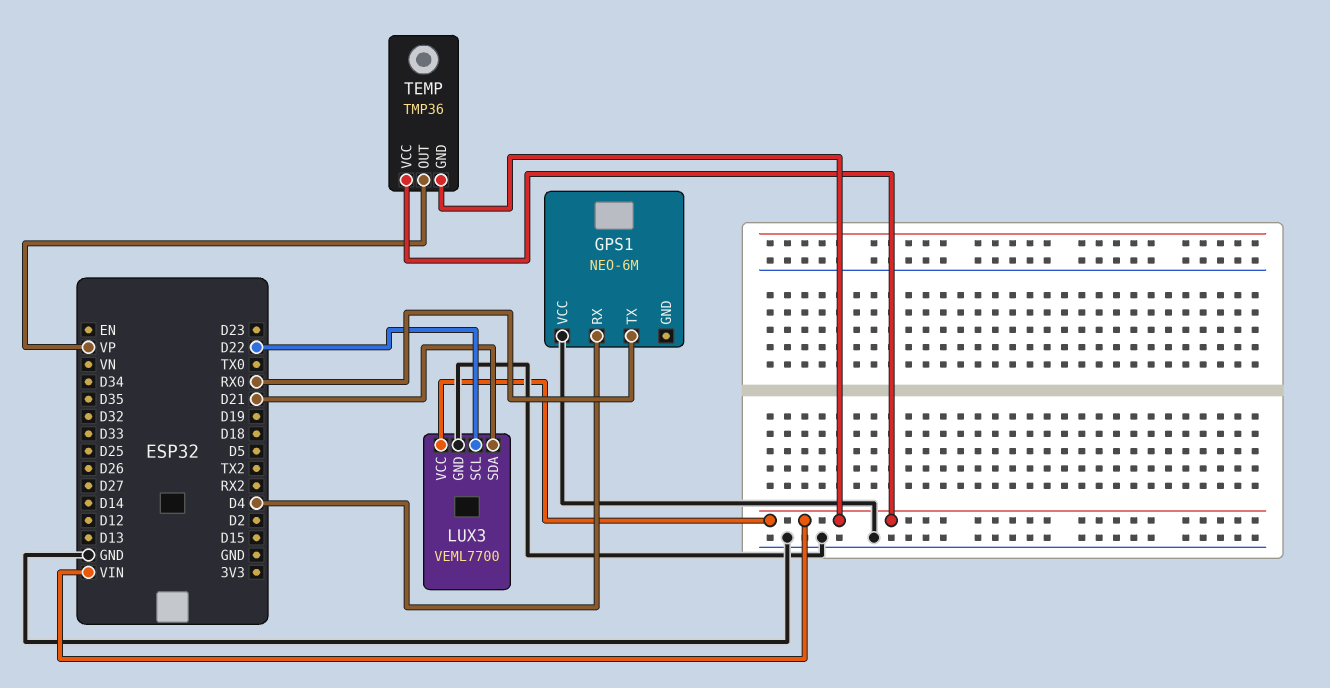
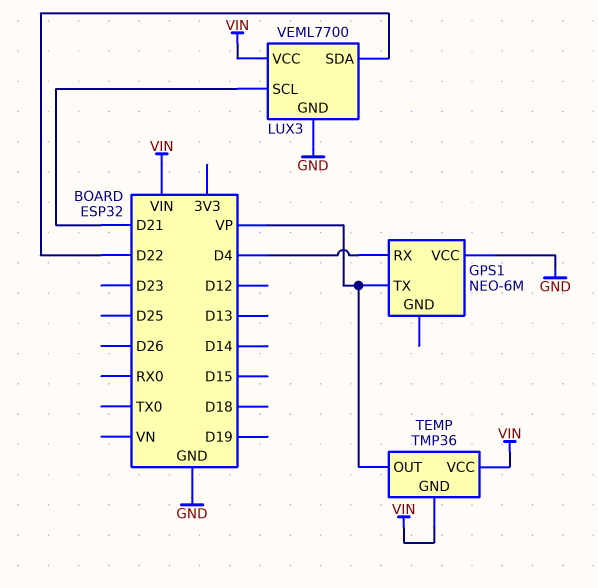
GPS1 pin TX: RX0 -> VP
LUX3 pin SCL: D22 -> D21
LUX3 pin SDA: D21 -> D22

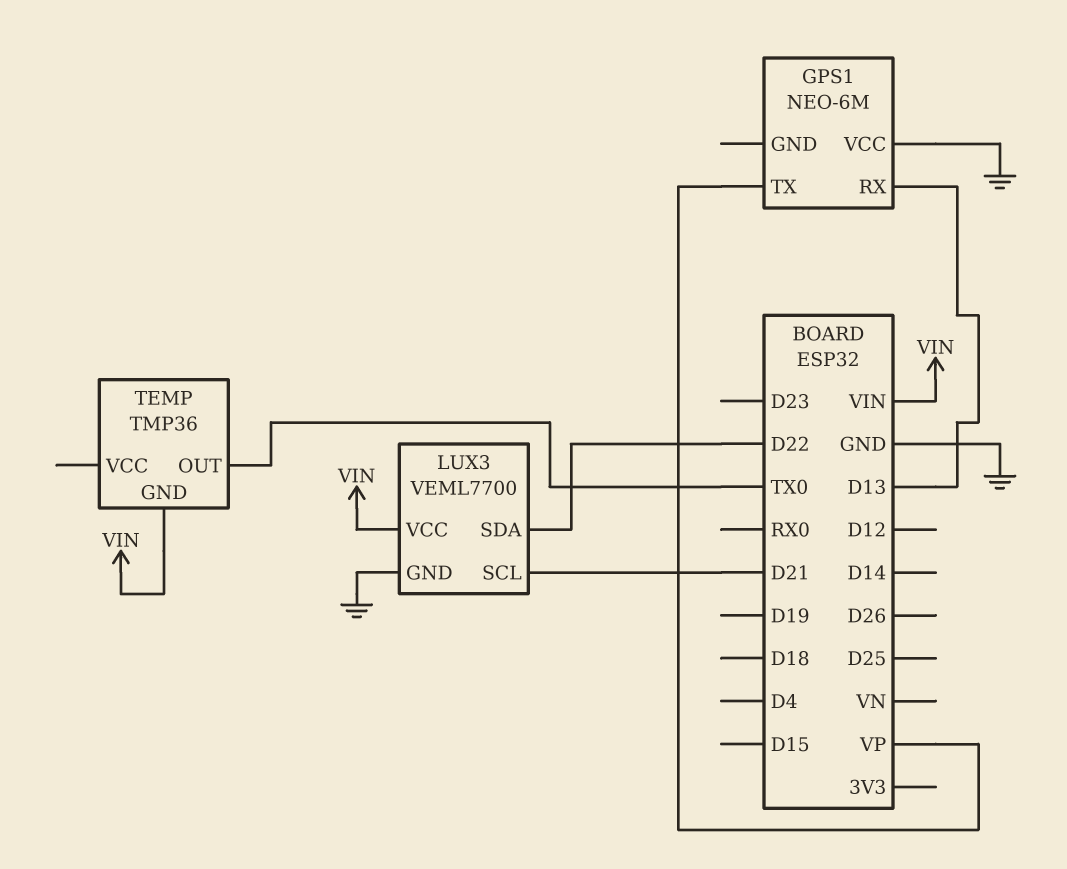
GPS1 pin RX: D4 -> D13
TEMP pin OUT: VP -> TX0
TEMP pin VCC: VIN -> none

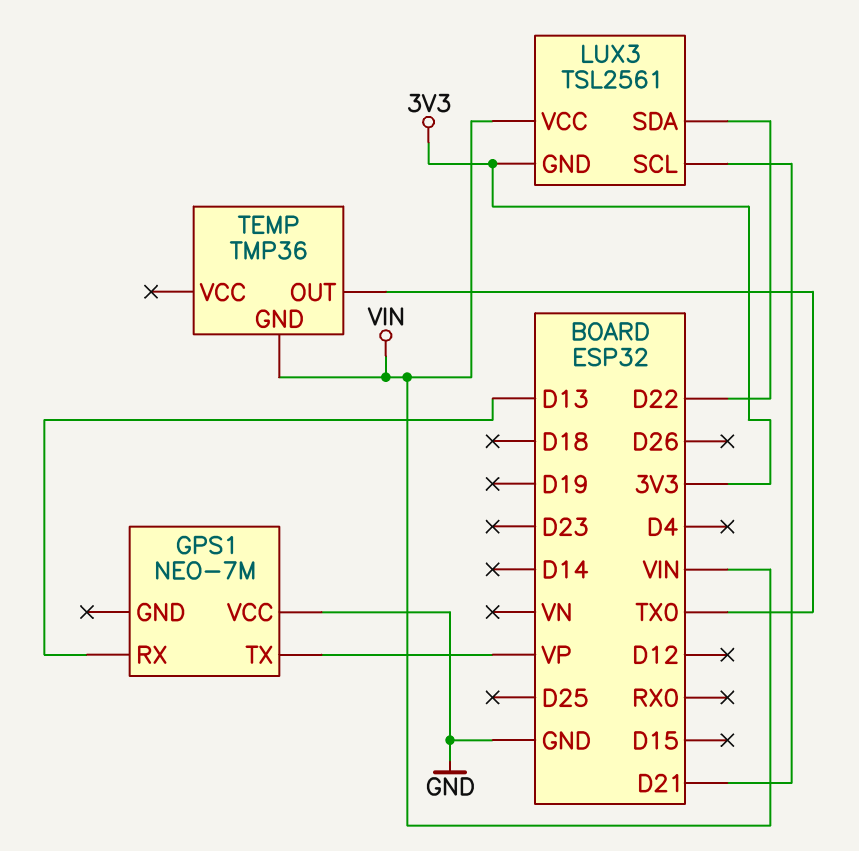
GPS1: NEO-6M -> NEO-7M
LUX3: VEML7700 -> TSL2561
LUX3 pin GND: GND -> 3V3

